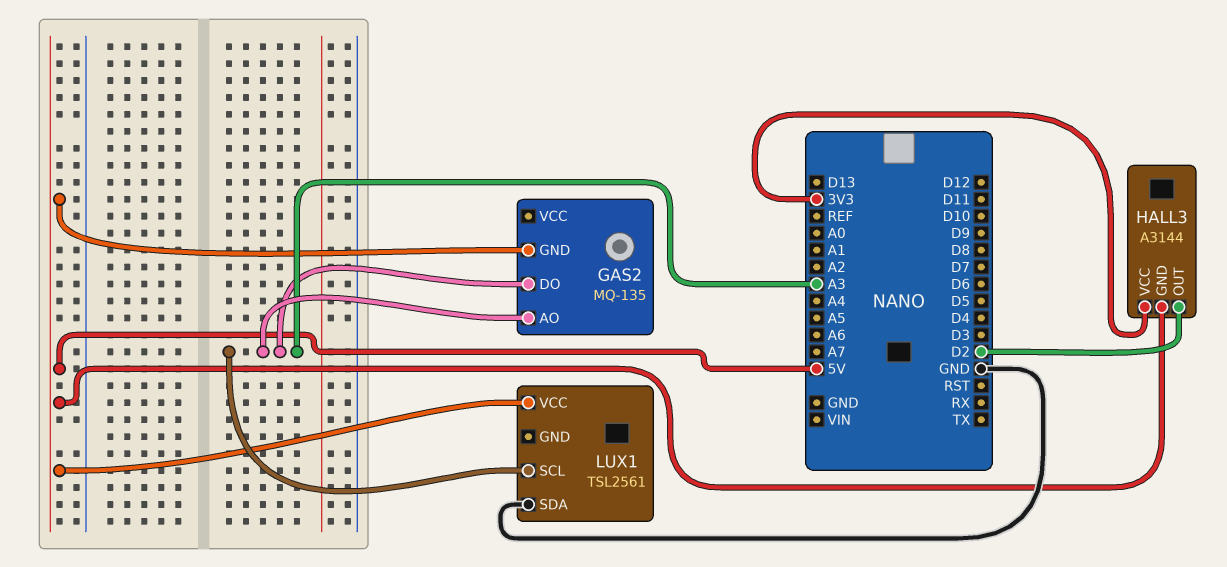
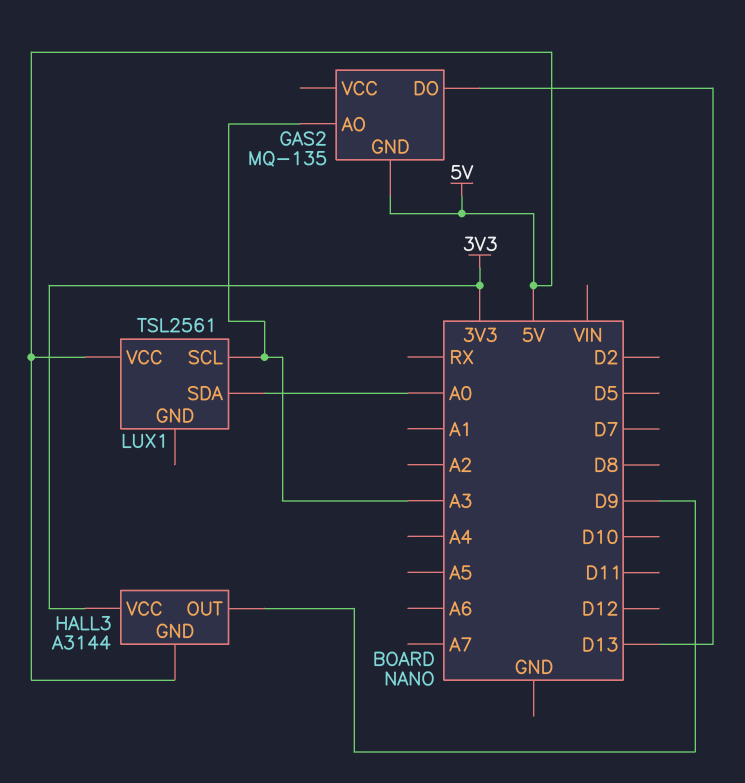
GAS2 pin DO: A3 -> D13
HALL3 pin OUT: D2 -> D9
LUX1 pin SDA: GND -> A0

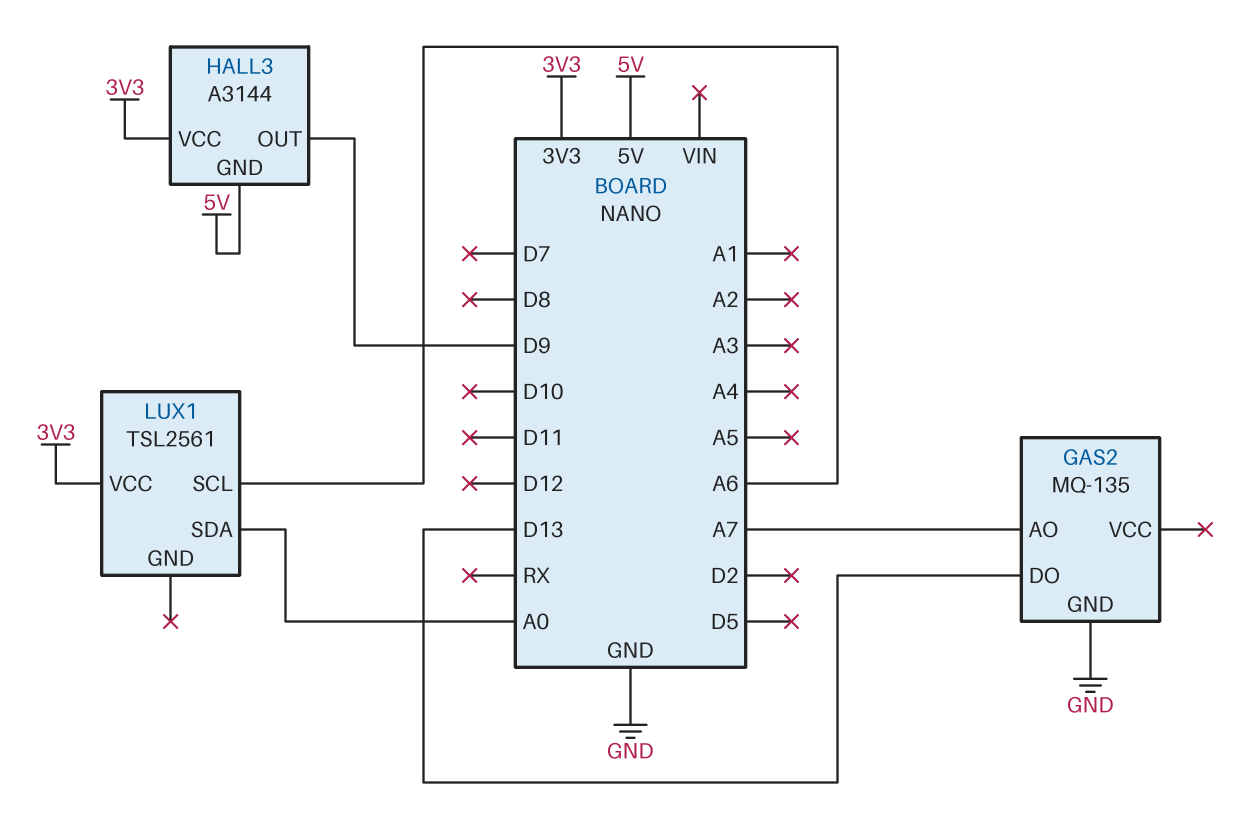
GAS2 pin AO: A3 -> A7
GAS2 pin GND: 5V -> GND
LUX1 pin SCL: A3 -> A6
LUX1 pin VCC: 5V -> 3V3

